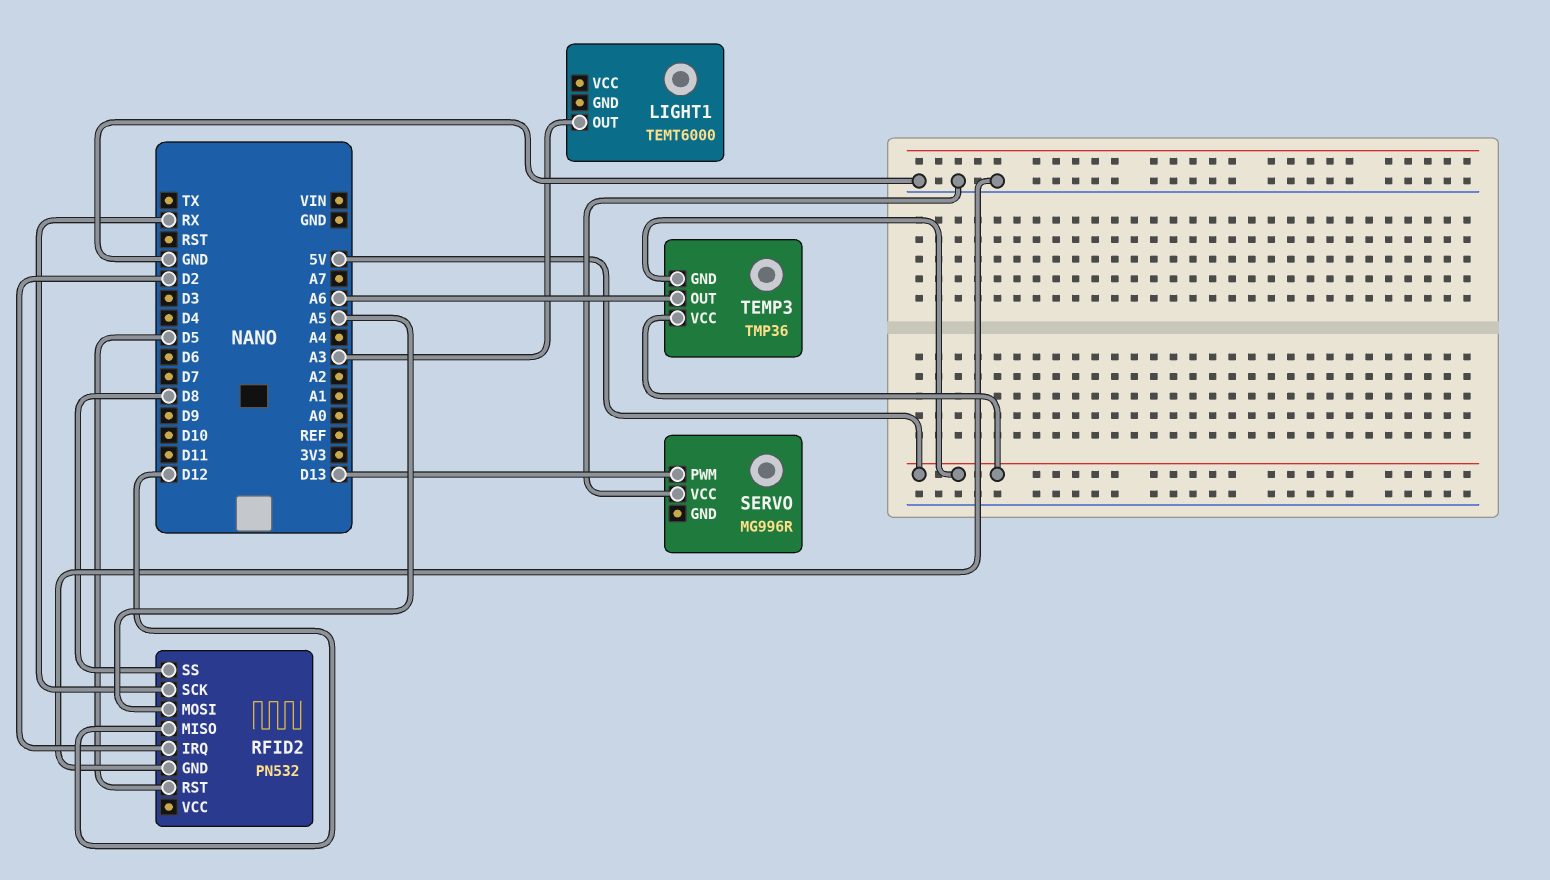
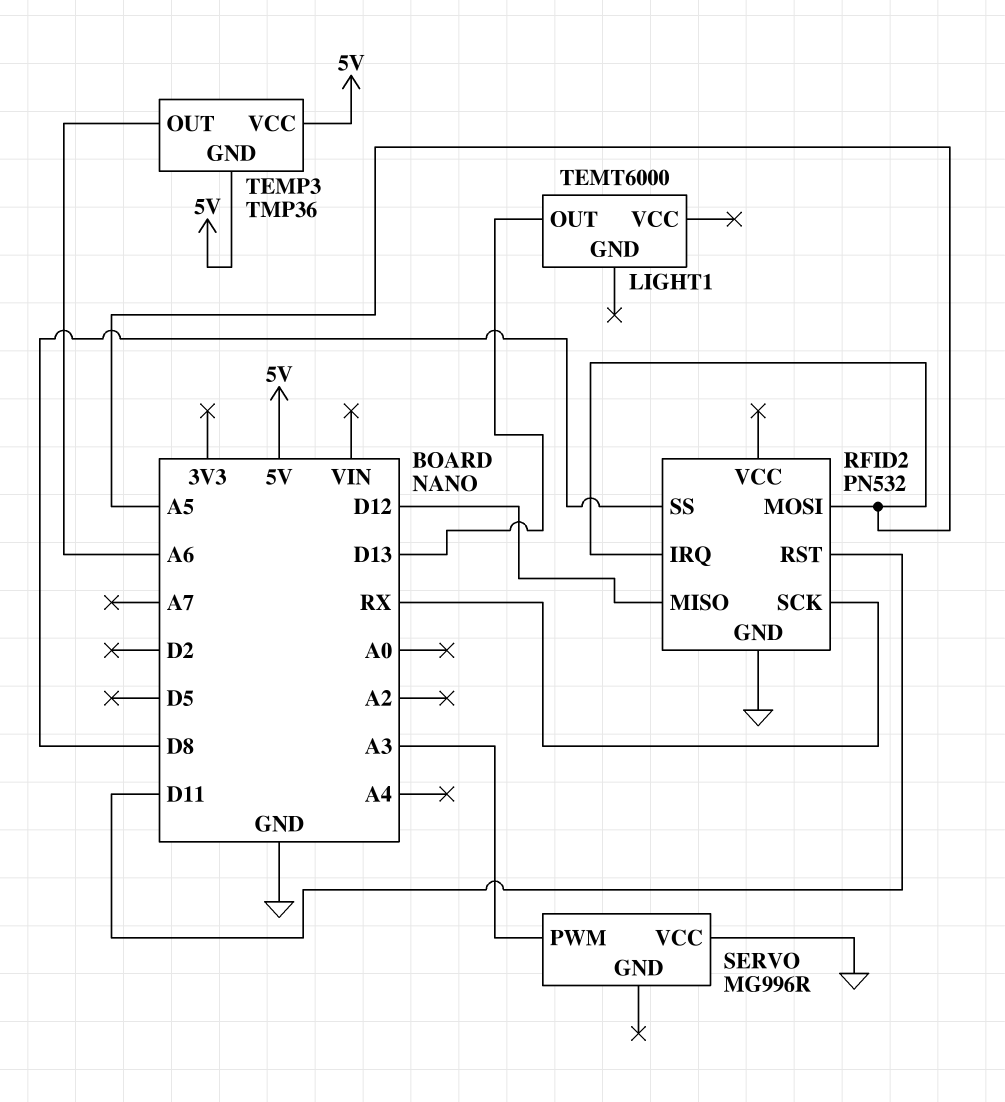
LIGHT1 pin OUT: A3 -> D13
RFID2 pin IRQ: D2 -> A5
RFID2 pin RST: D5 -> D11
SERVO pin PWM: D13 -> A3

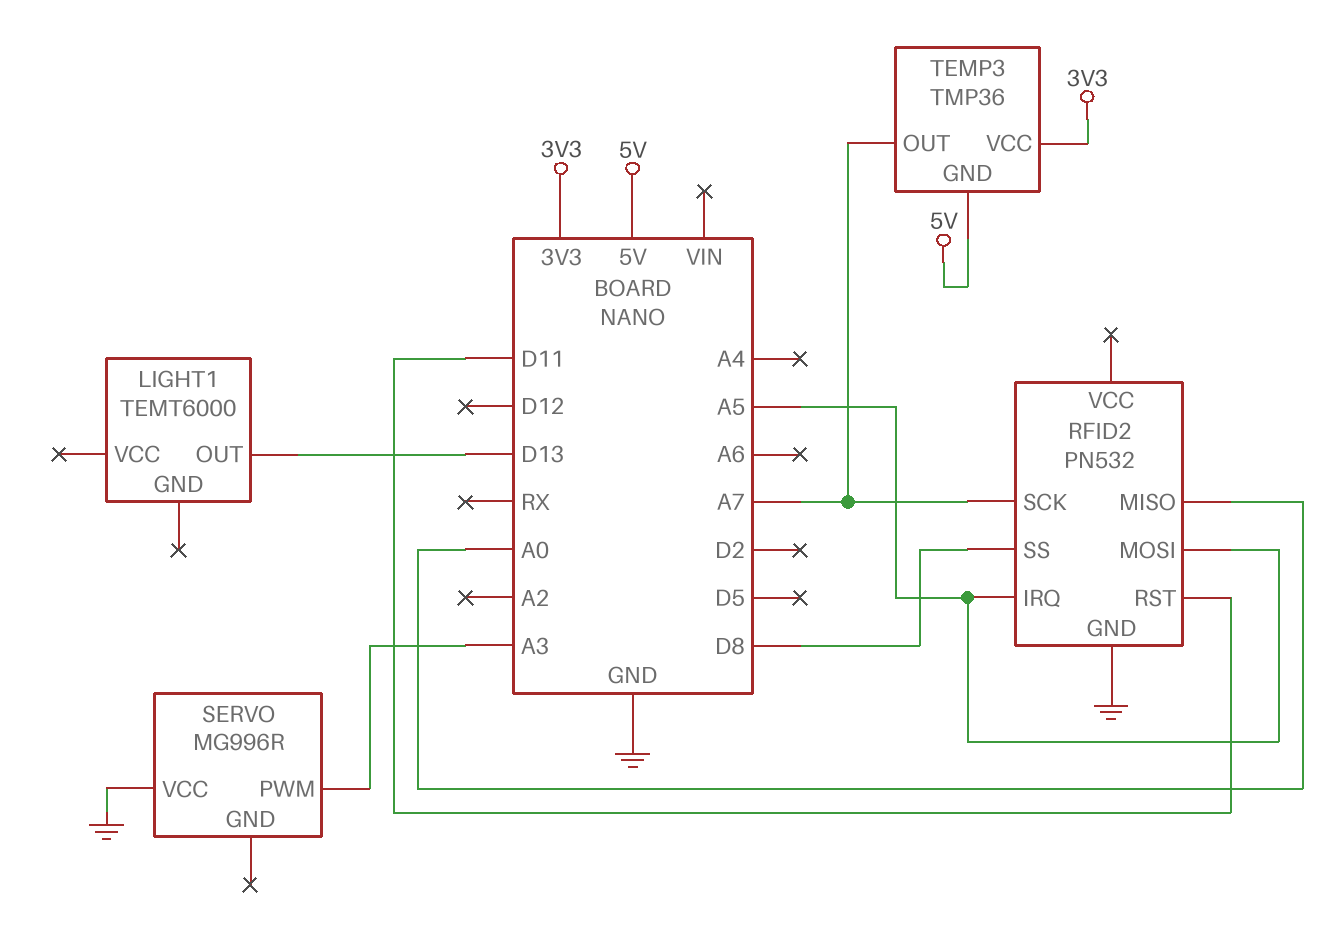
RFID2 pin MISO: D12 -> A0
RFID2 pin SCK: RX -> A7
TEMP3 pin OUT: A6 -> A7
TEMP3 pin VCC: 5V -> 3V3

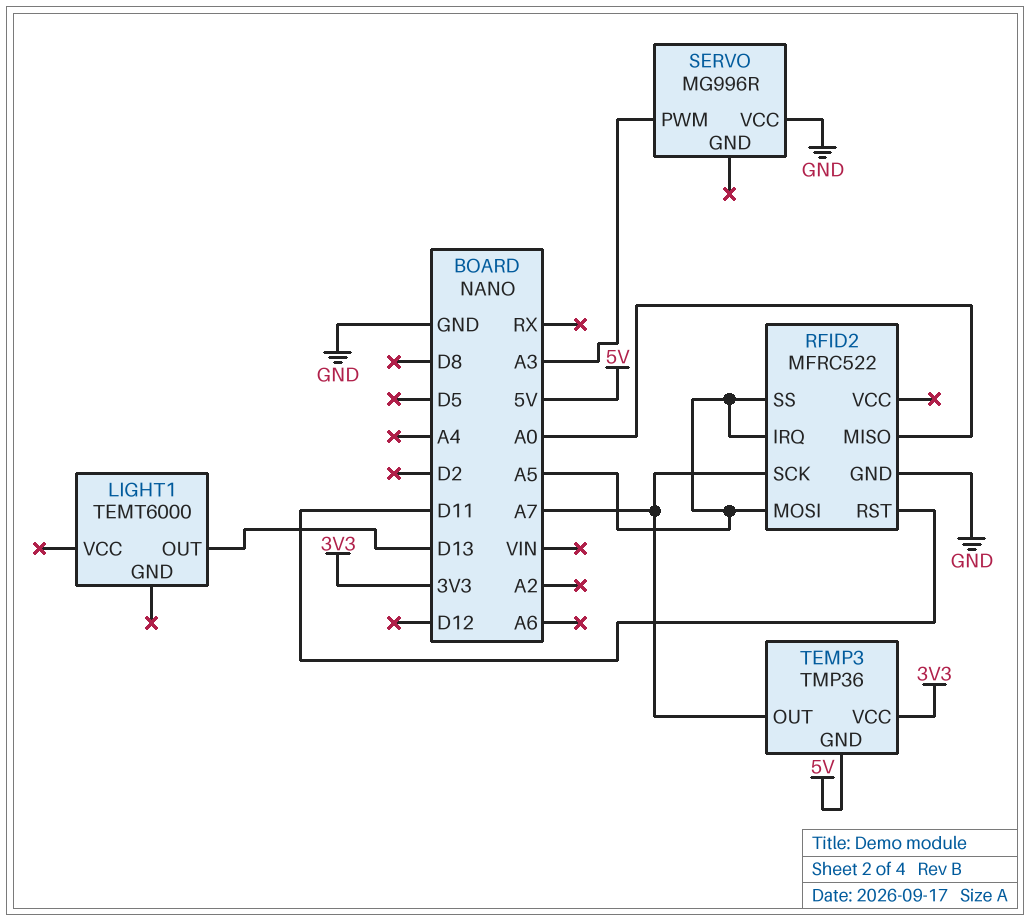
RFID2: PN532 -> MFRC522
RFID2 pin SS: D8 -> A5

